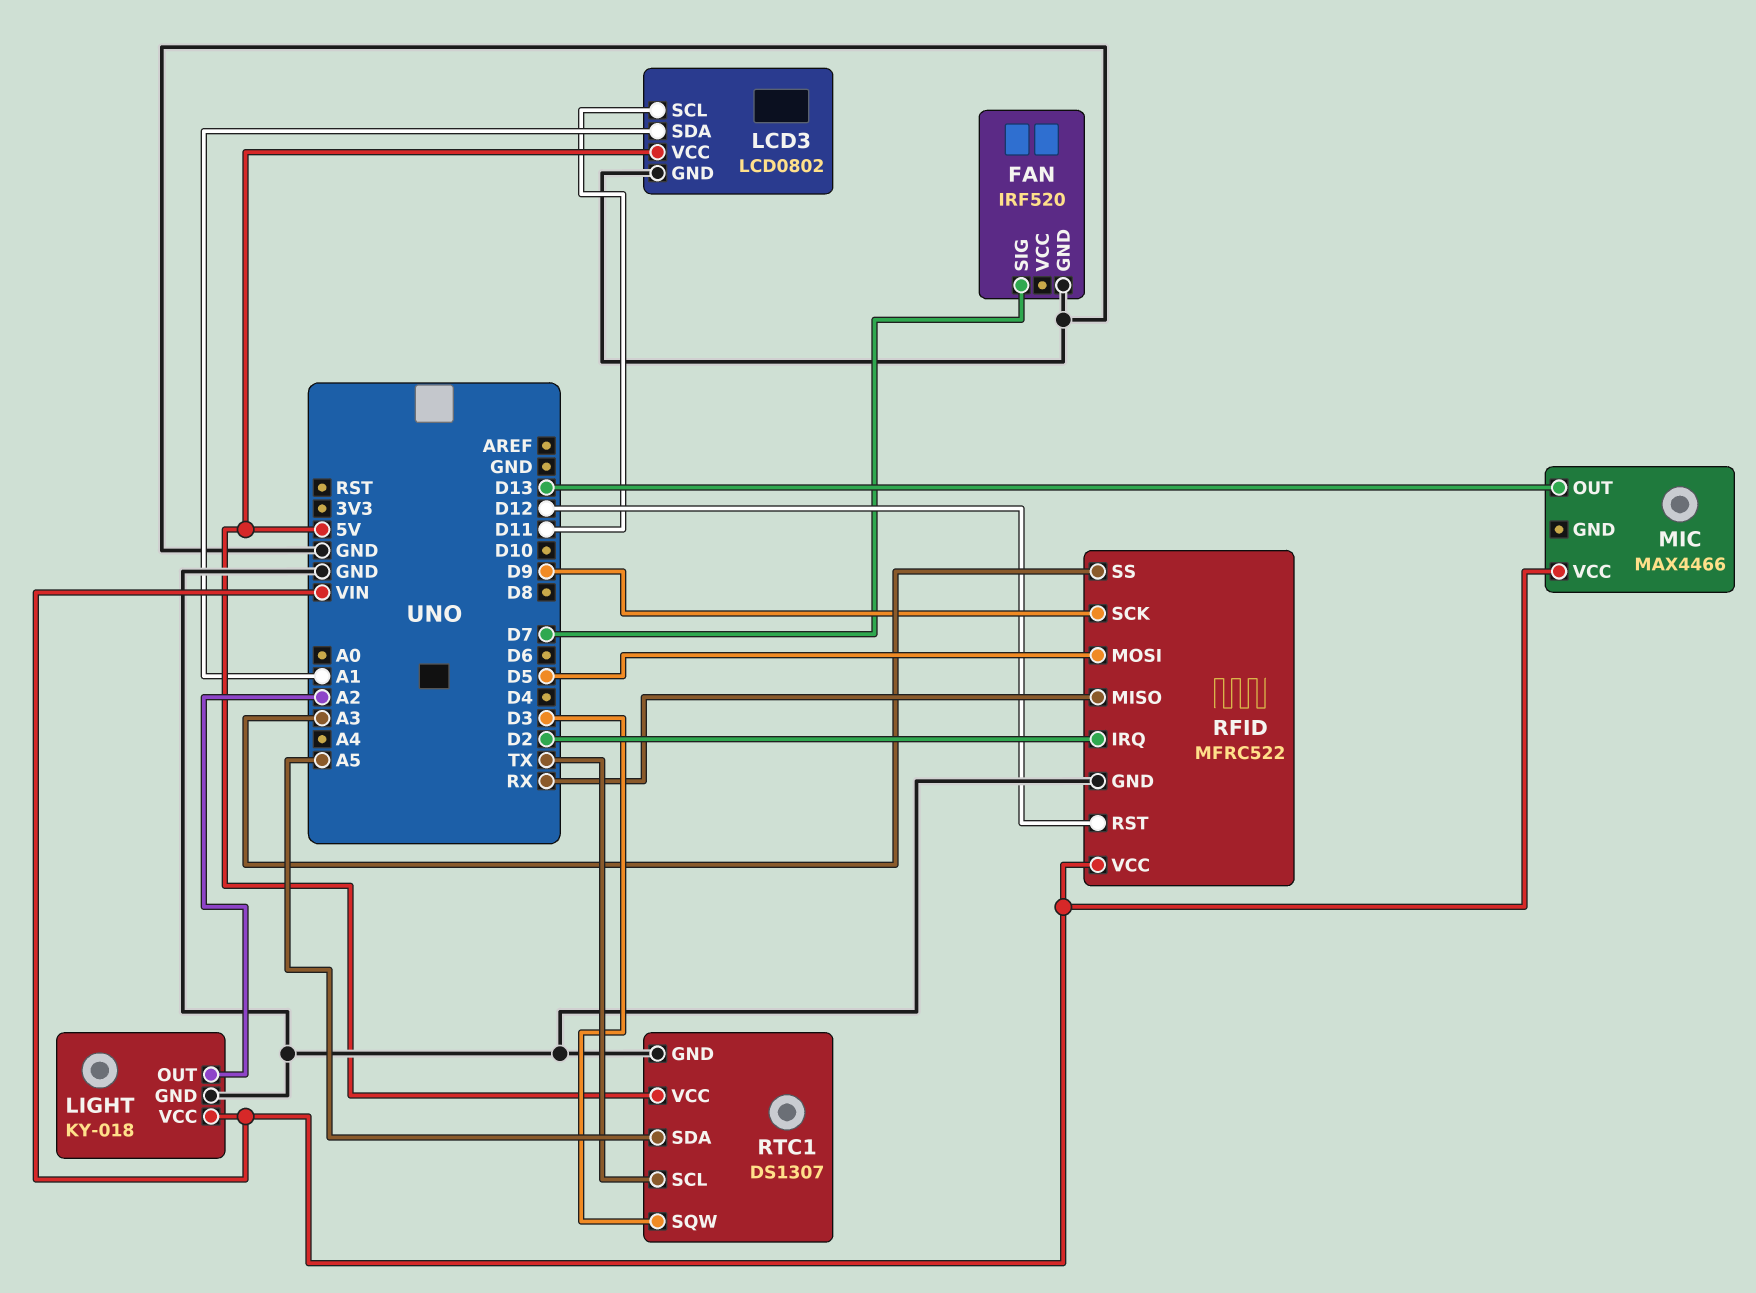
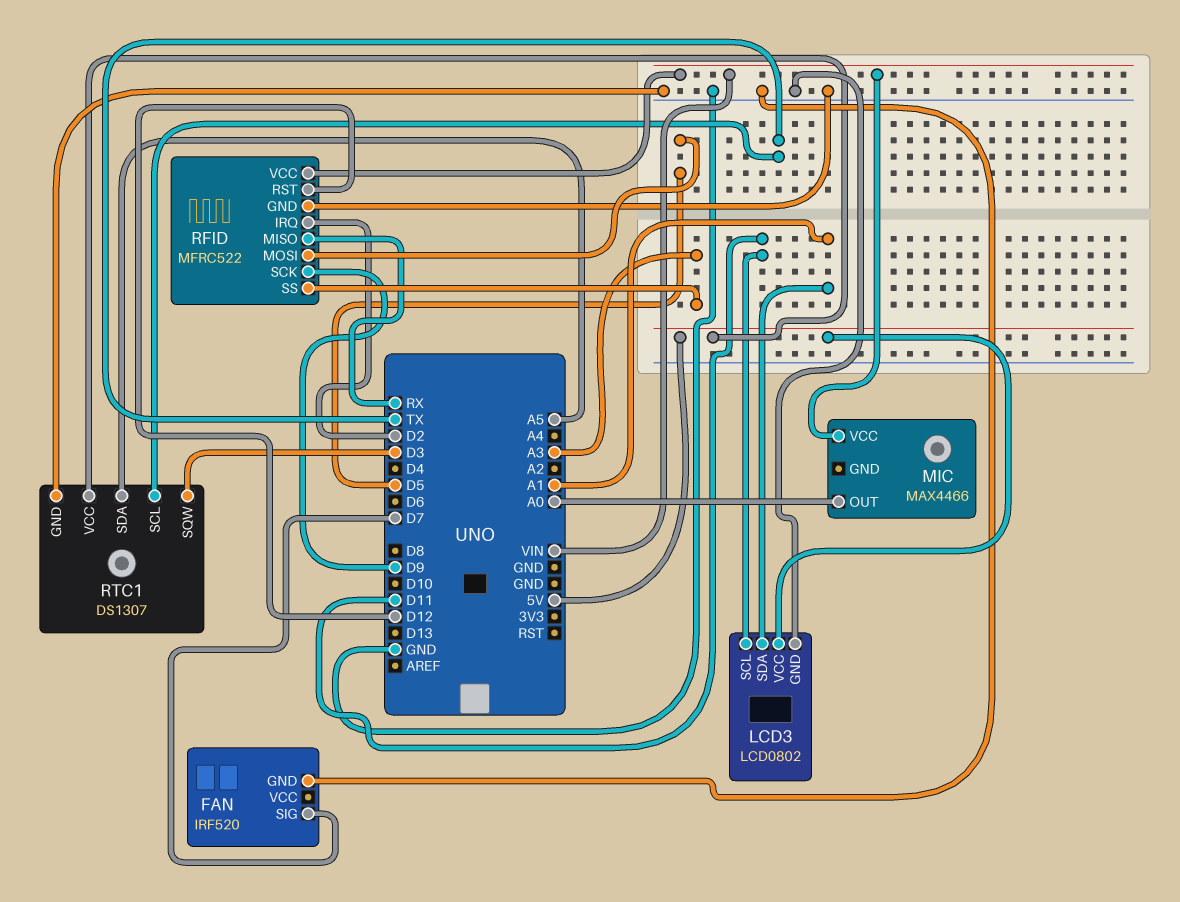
LIGHT: KY-018 -> none
LIGHT pin GND: GND -> none
LIGHT pin OUT: A2 -> none
LIGHT pin VCC: VIN -> none
MIC pin OUT: D13 -> A0

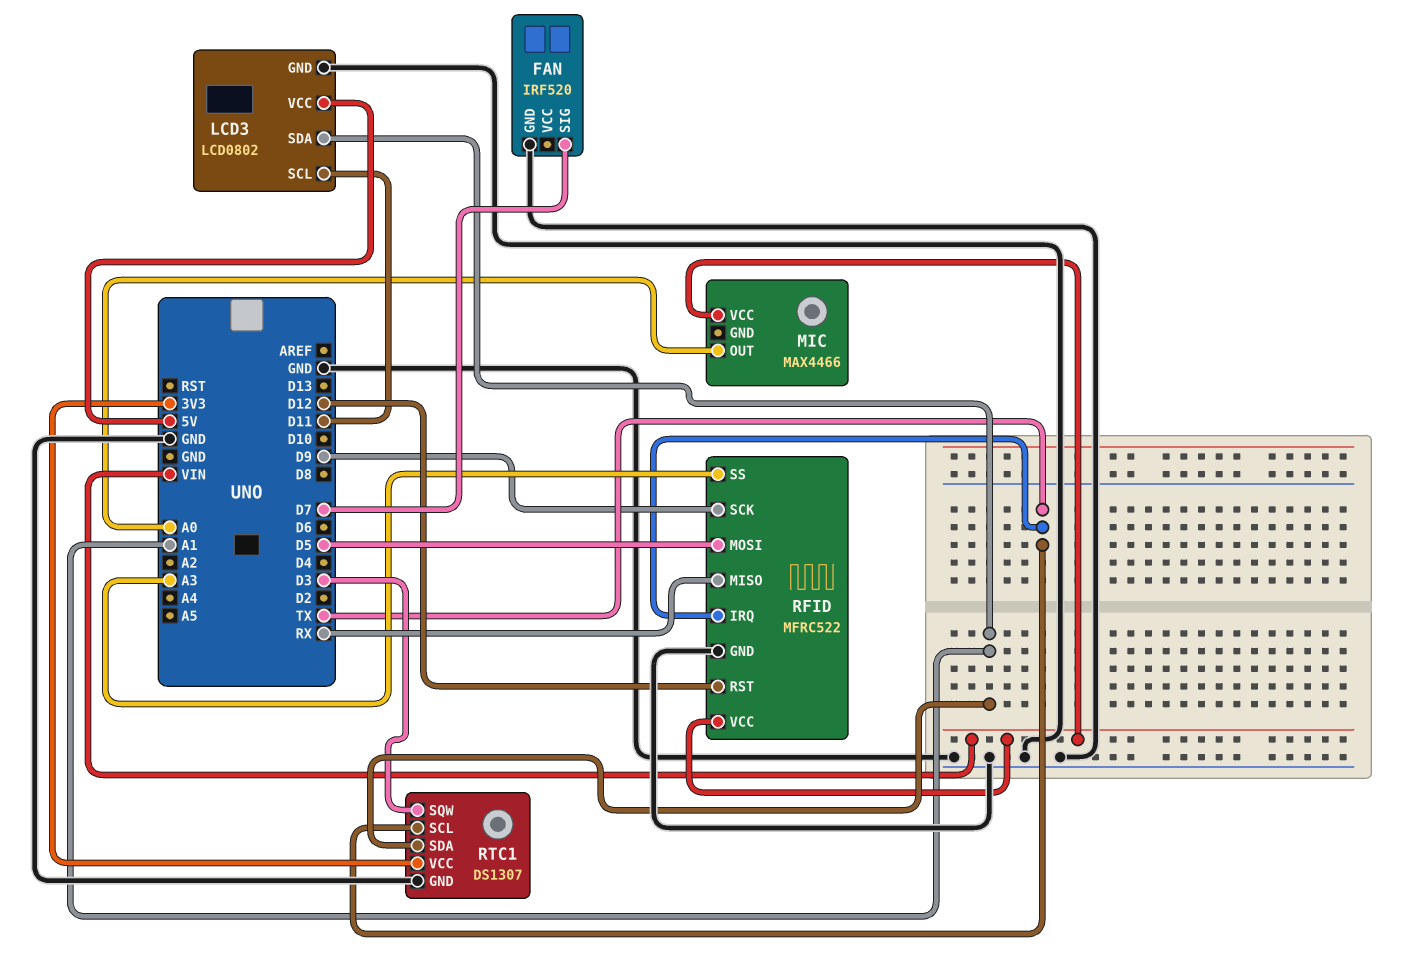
RFID pin IRQ: D2 -> TX
RTC1 pin SDA: A5 -> A1
RTC1 pin VCC: 5V -> 3V3

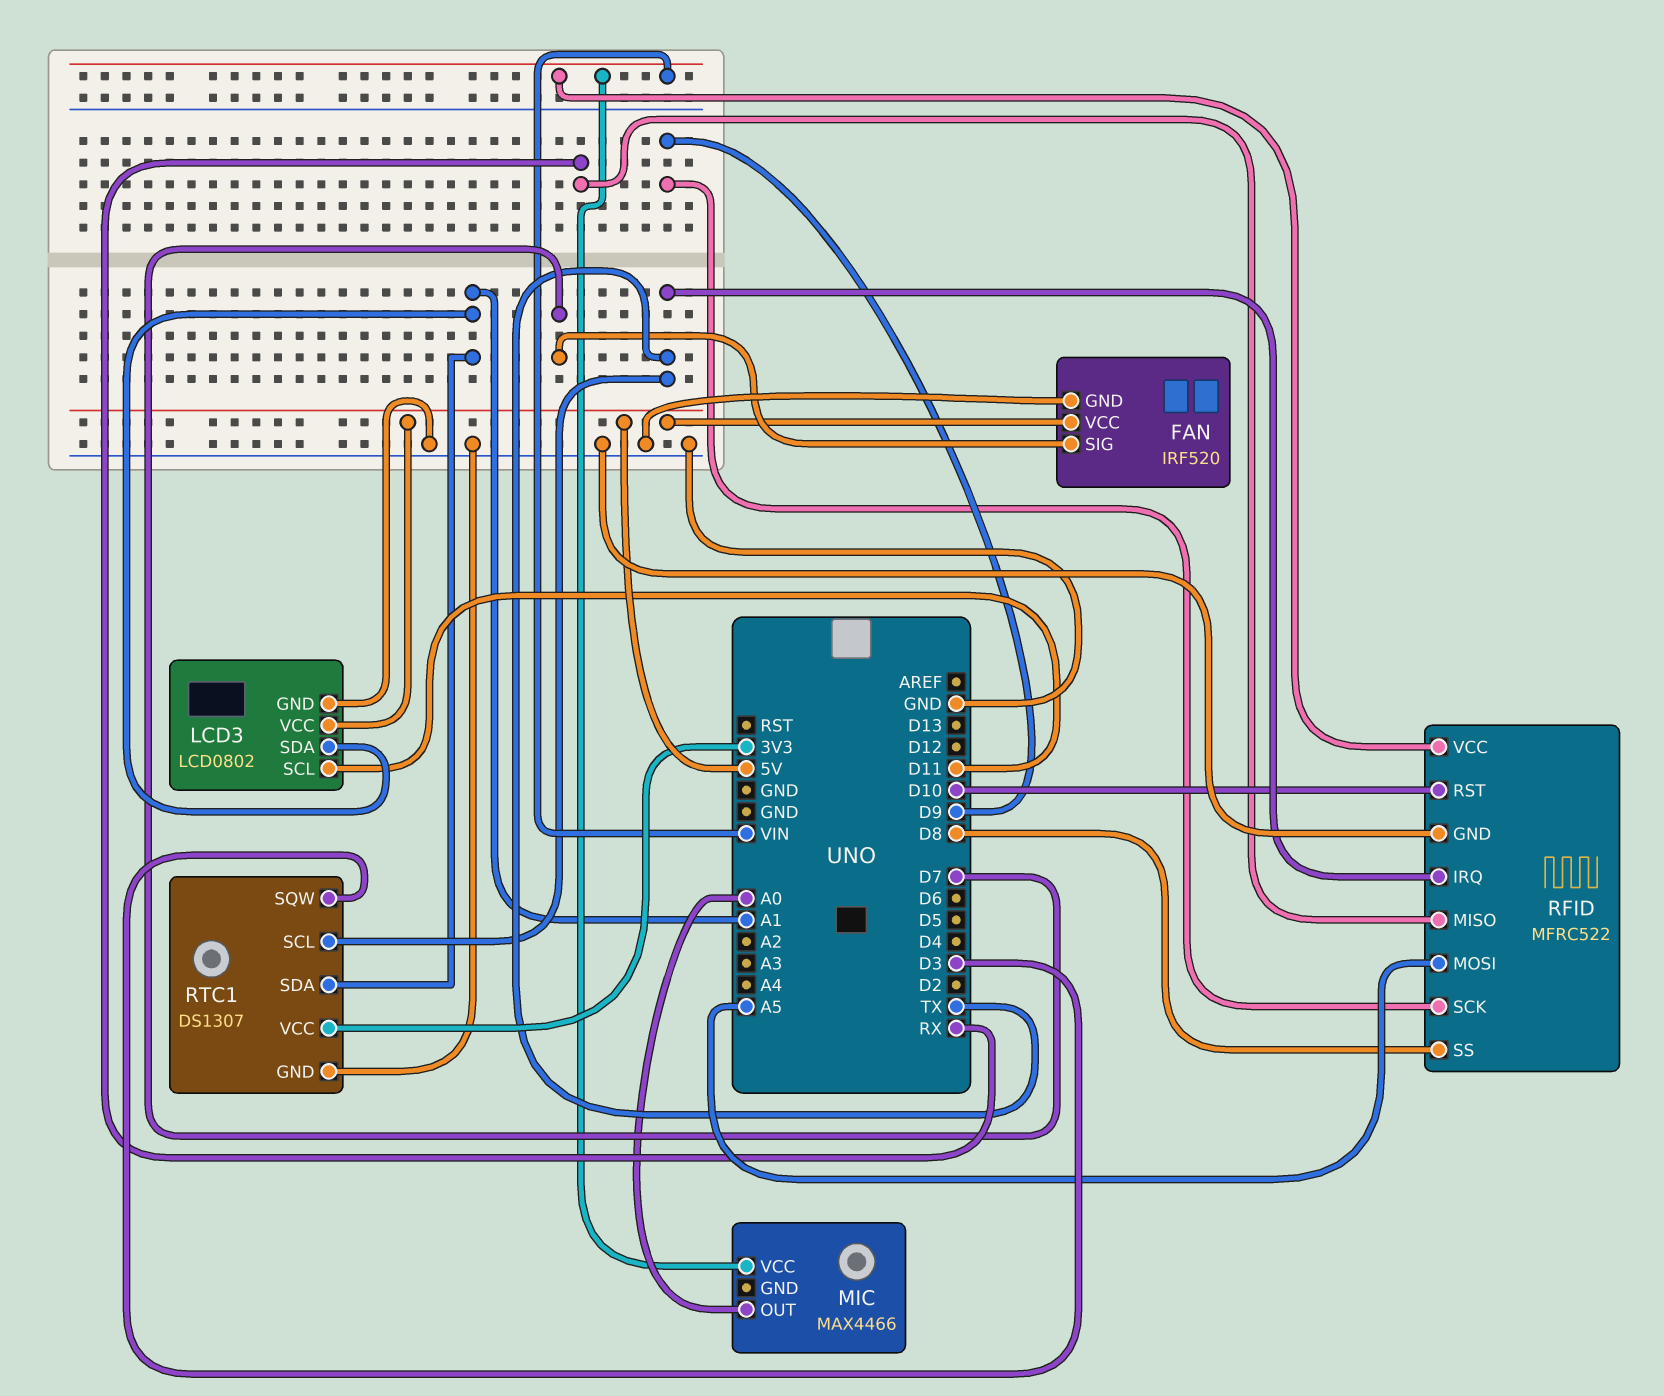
FAN pin VCC: none -> 5V
RFID pin MOSI: D5 -> A5
RFID pin RST: D12 -> D10
RFID pin SS: A3 -> D8

